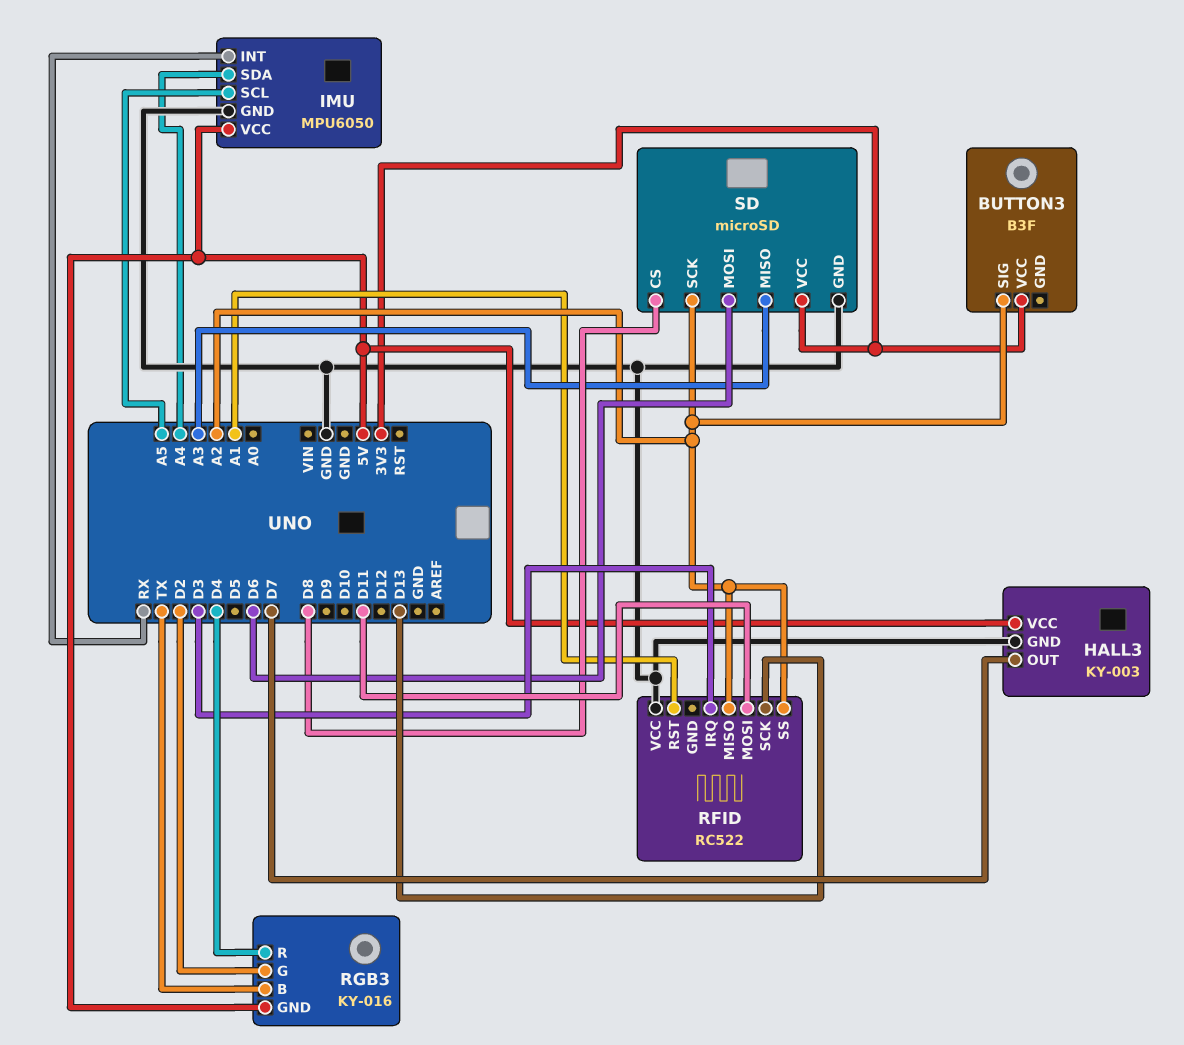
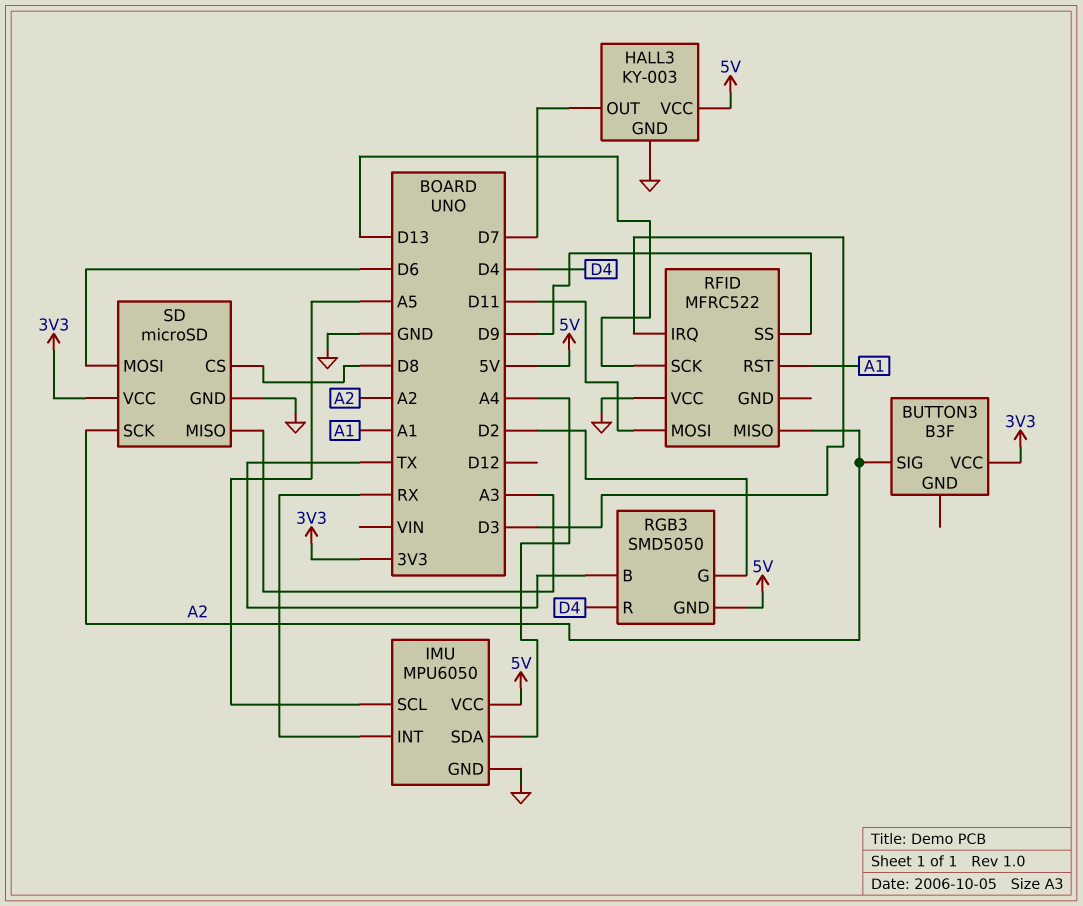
RFID: RC522 -> MFRC522
RFID pin SS: A2 -> D9
RGB3: KY-016 -> SMD5050

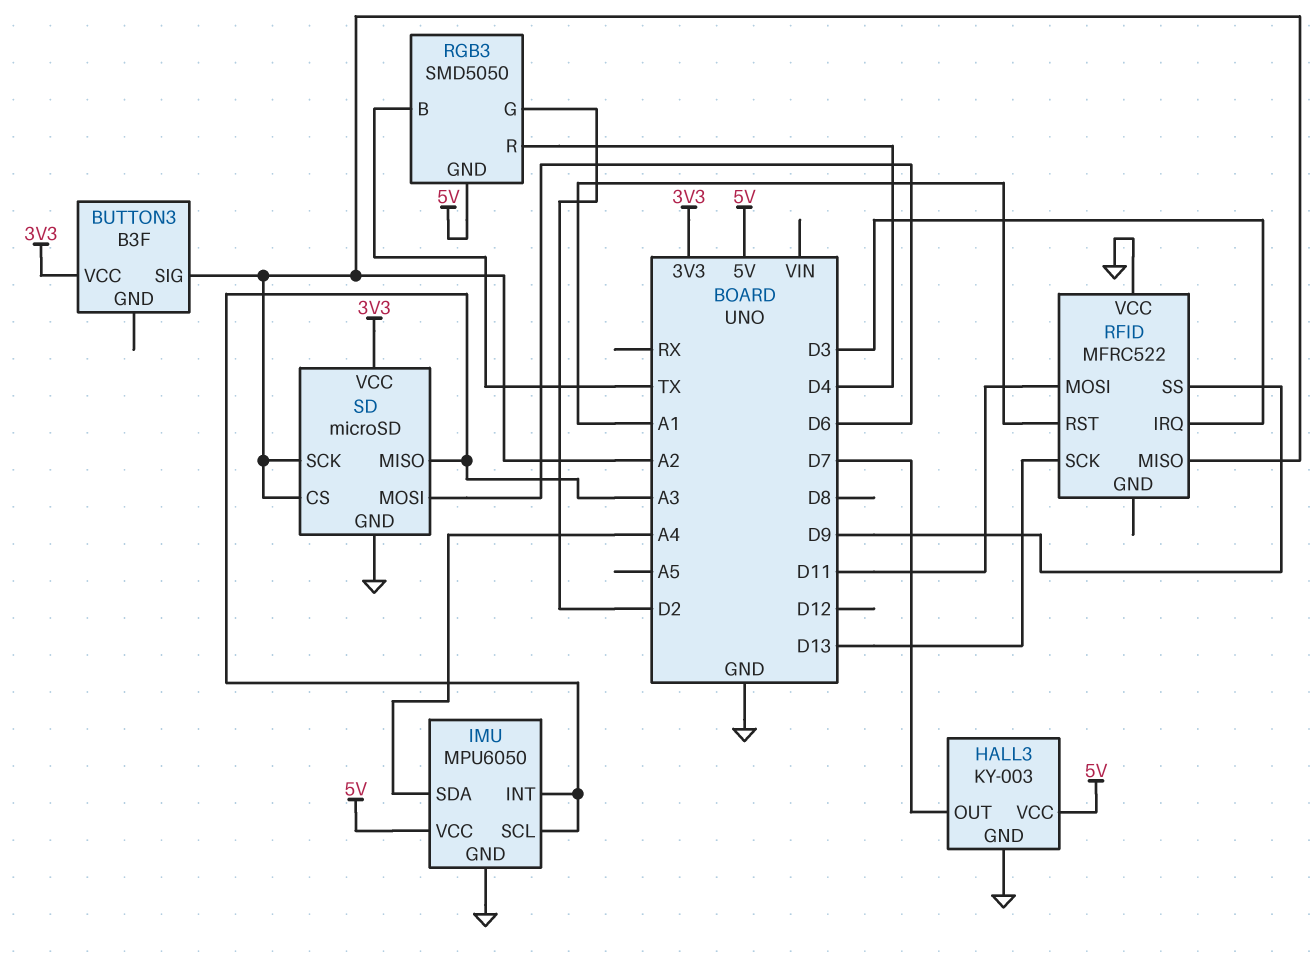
IMU pin INT: RX -> A3
IMU pin SCL: A5 -> A3
SD pin CS: D8 -> A2

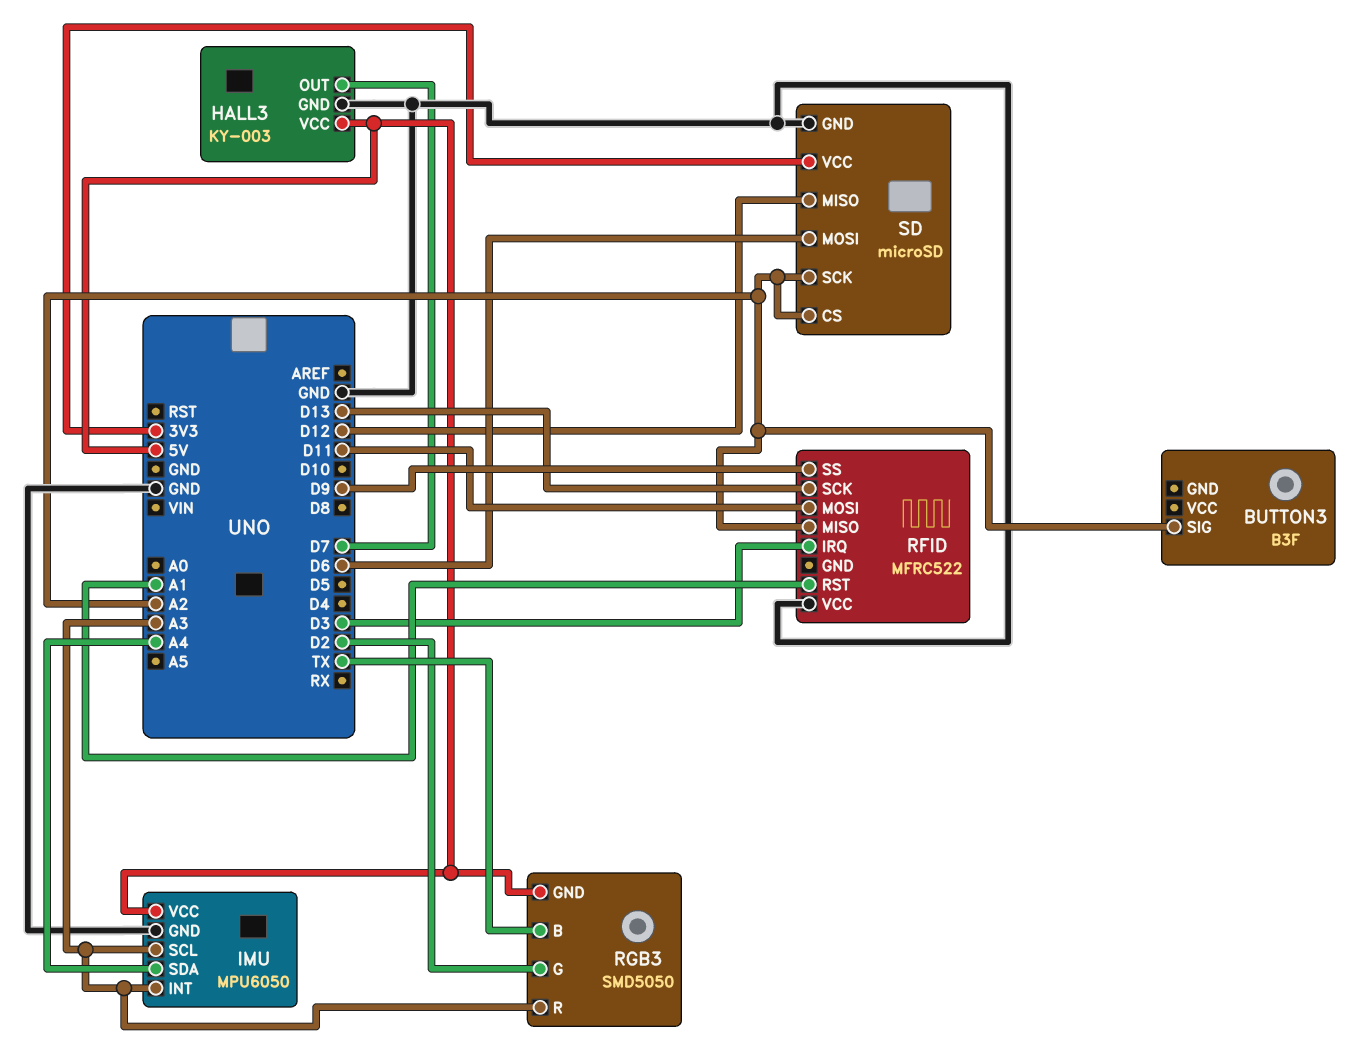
BUTTON3 pin VCC: 3V3 -> none
RGB3 pin R: D4 -> A3
SD pin MISO: A3 -> D12

